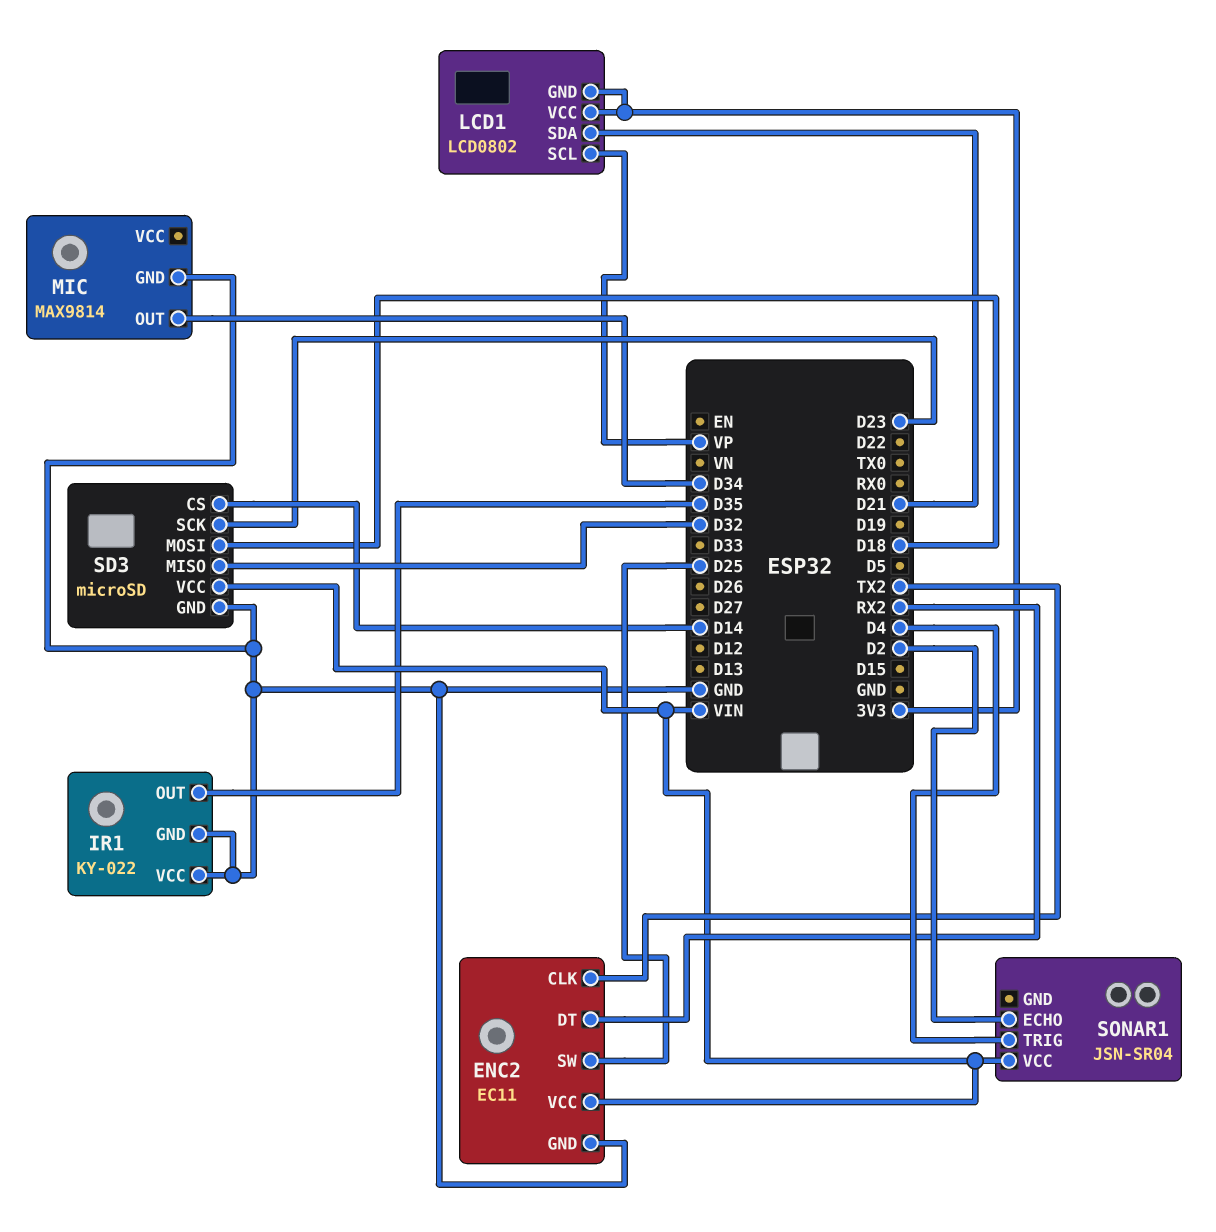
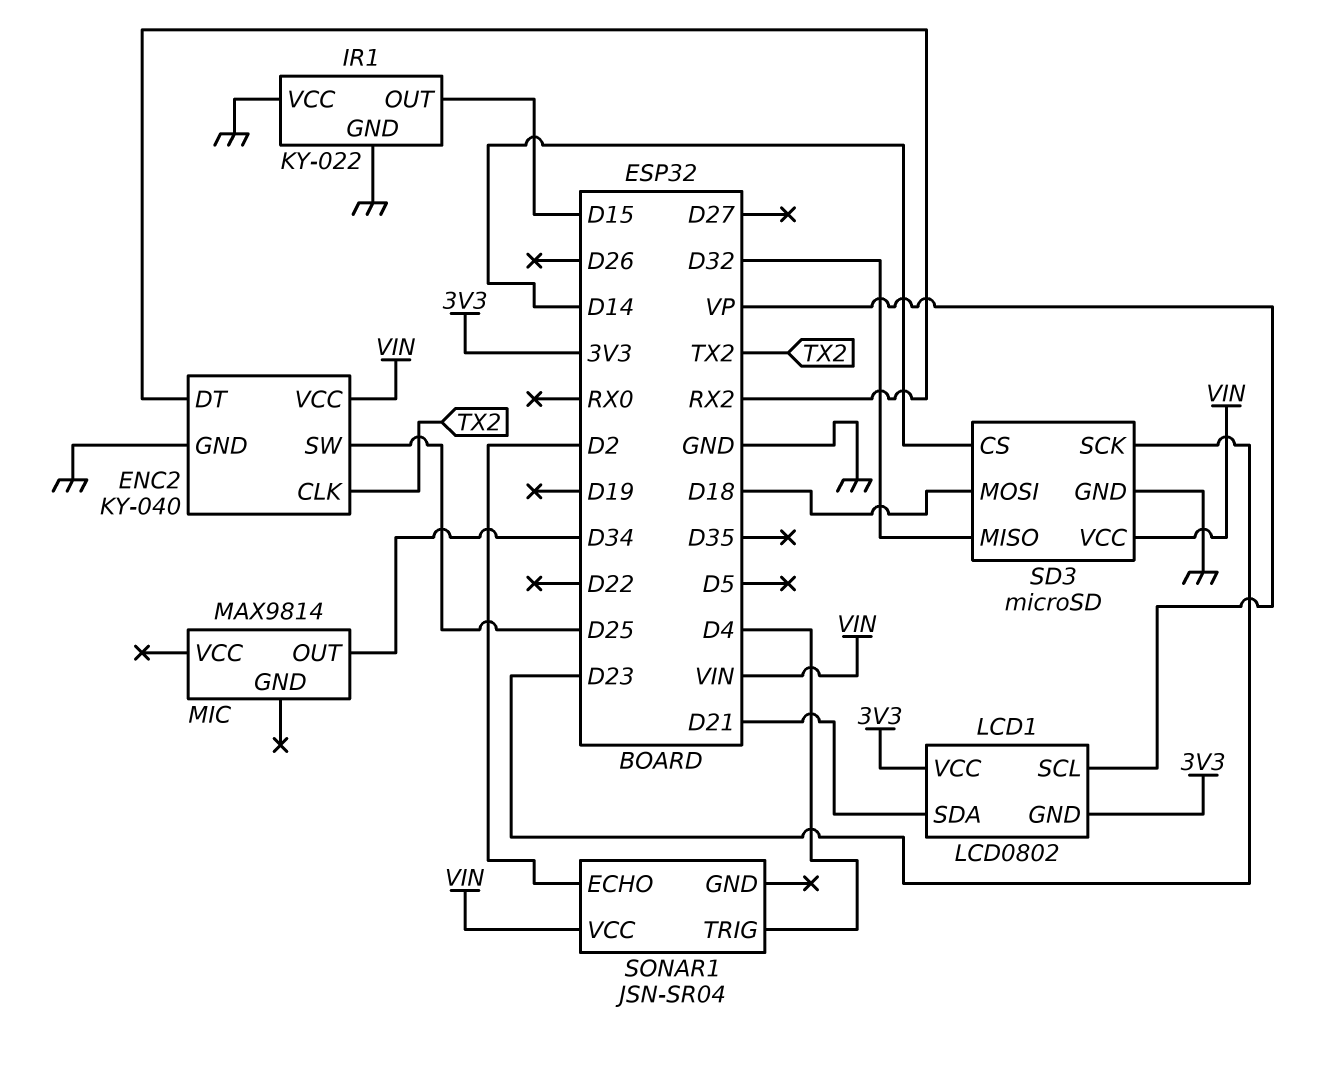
ENC2: EC11 -> KY-040
IR1 pin OUT: D35 -> D15
MIC pin GND: GND -> none

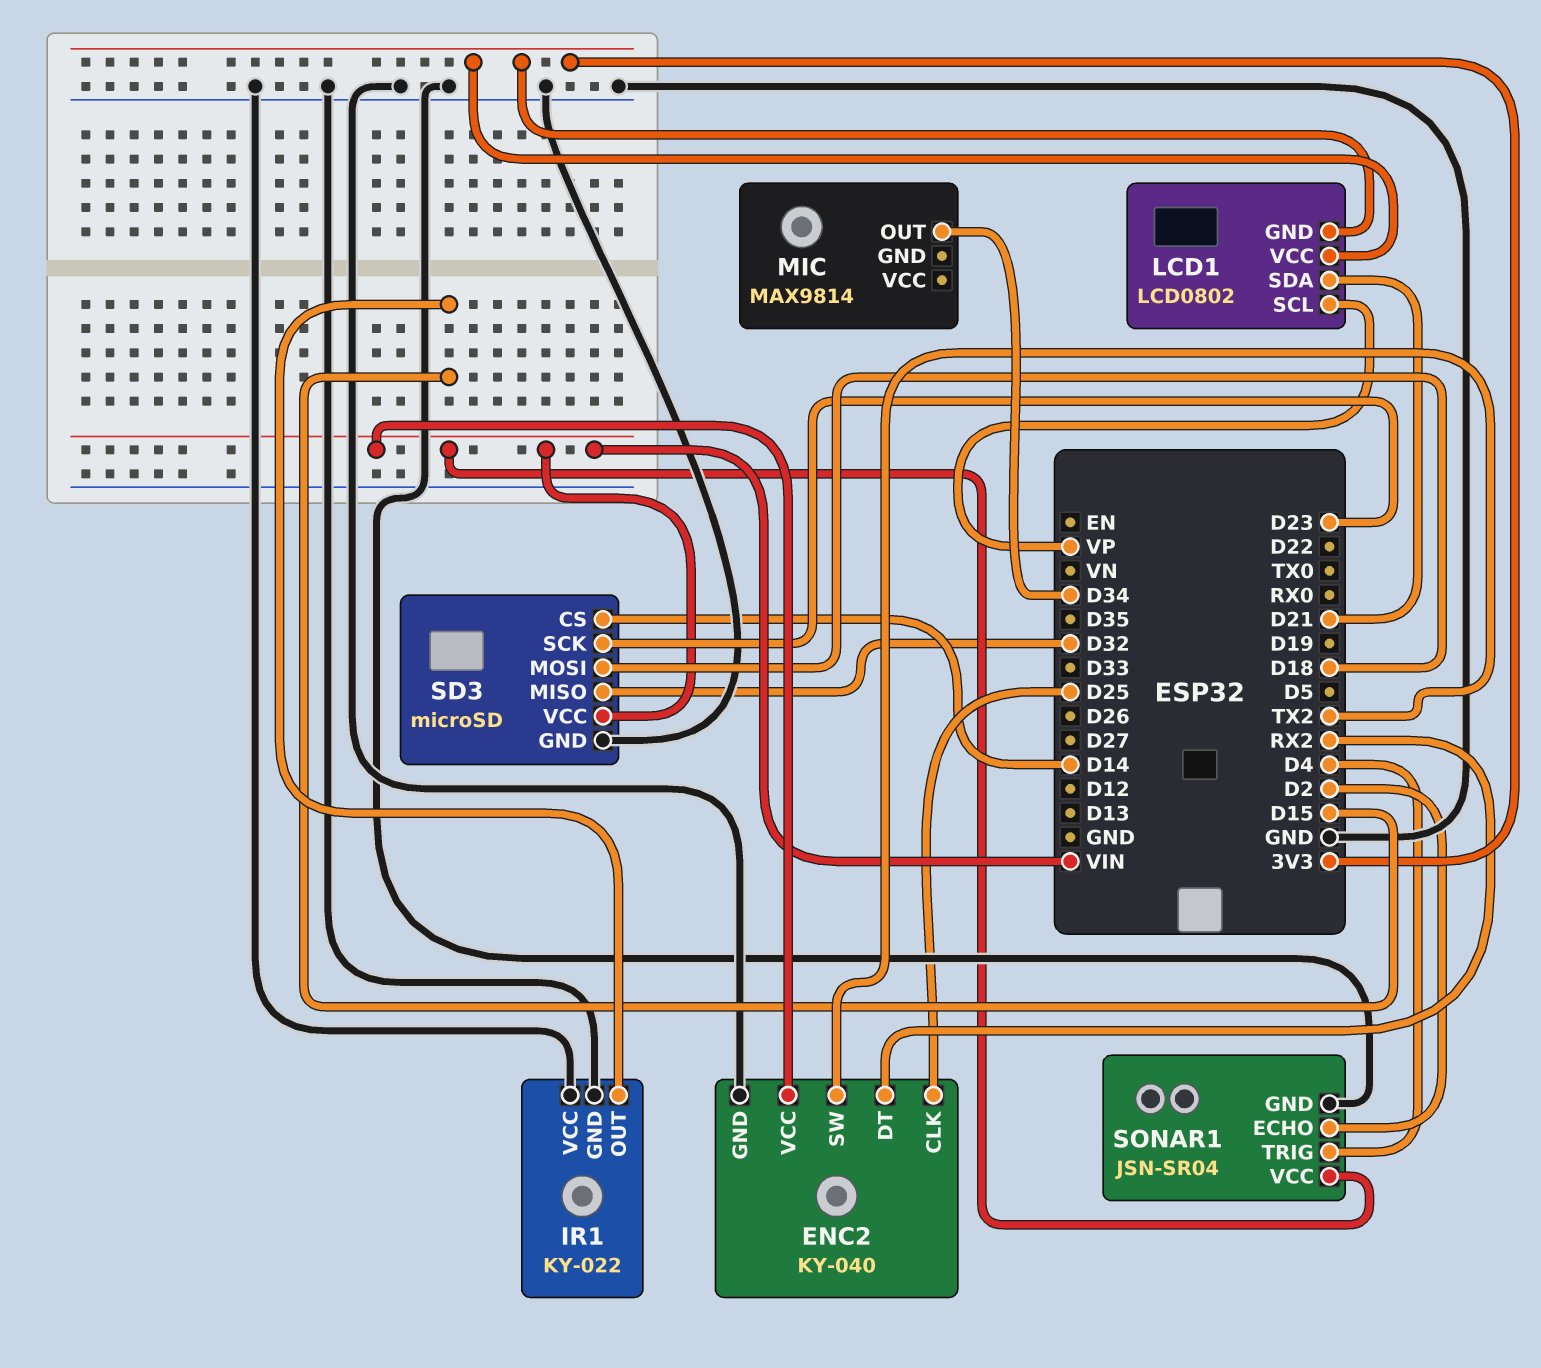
ENC2 pin CLK: TX2 -> D25
ENC2 pin SW: D25 -> TX2
SONAR1 pin GND: none -> GND

